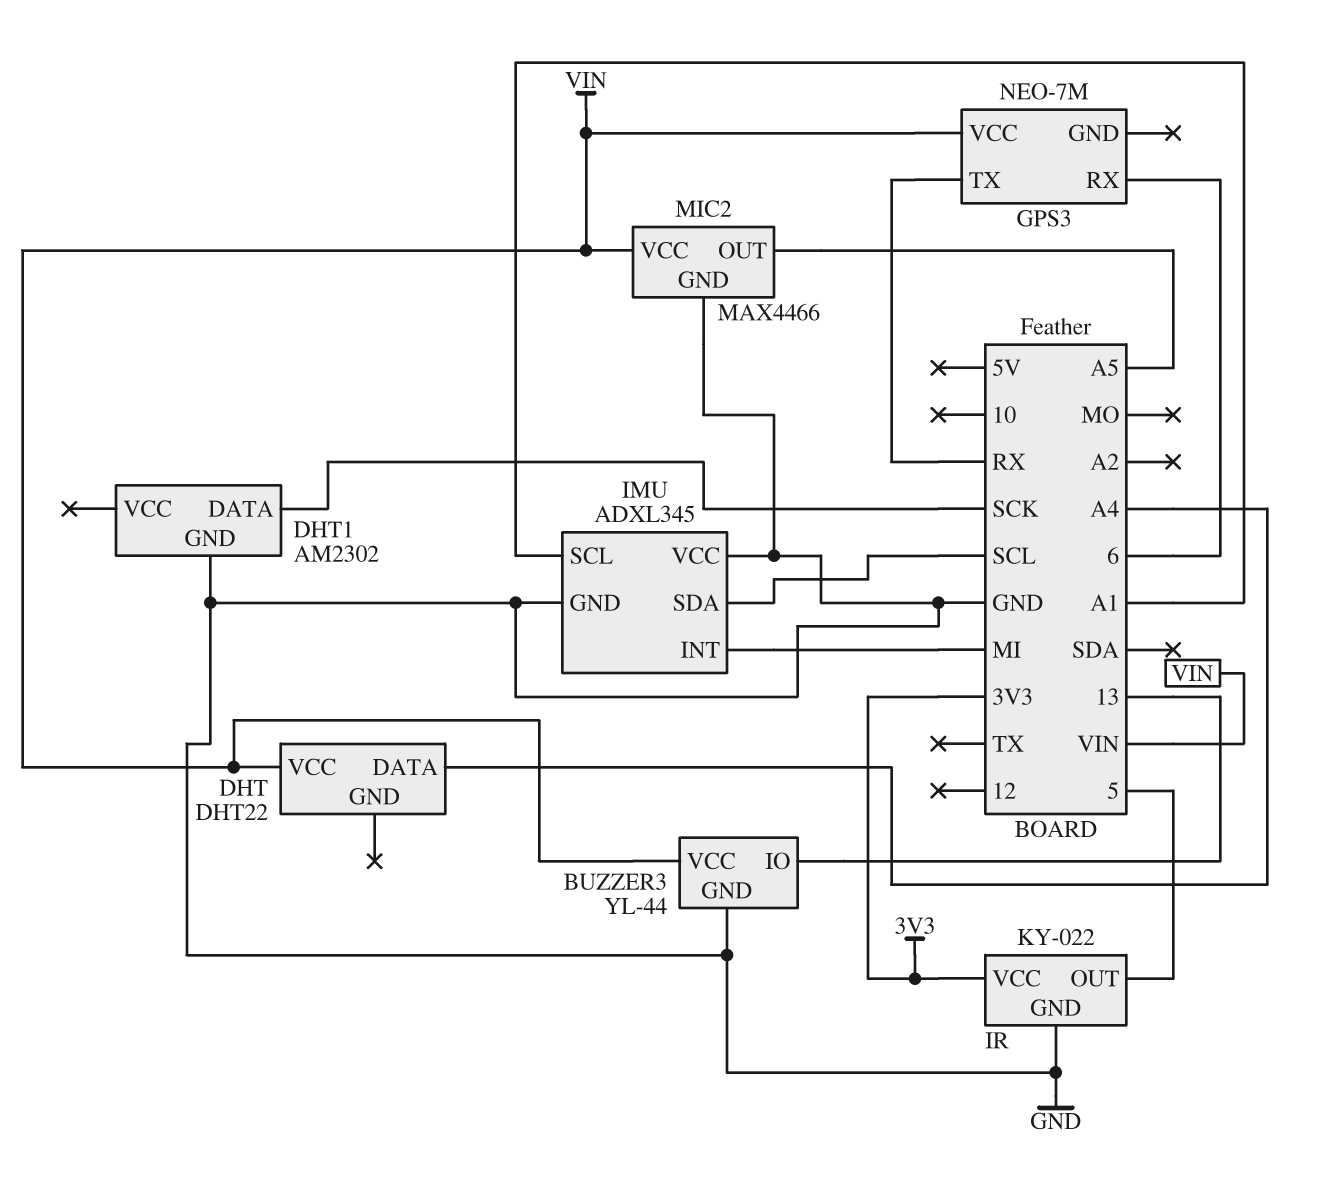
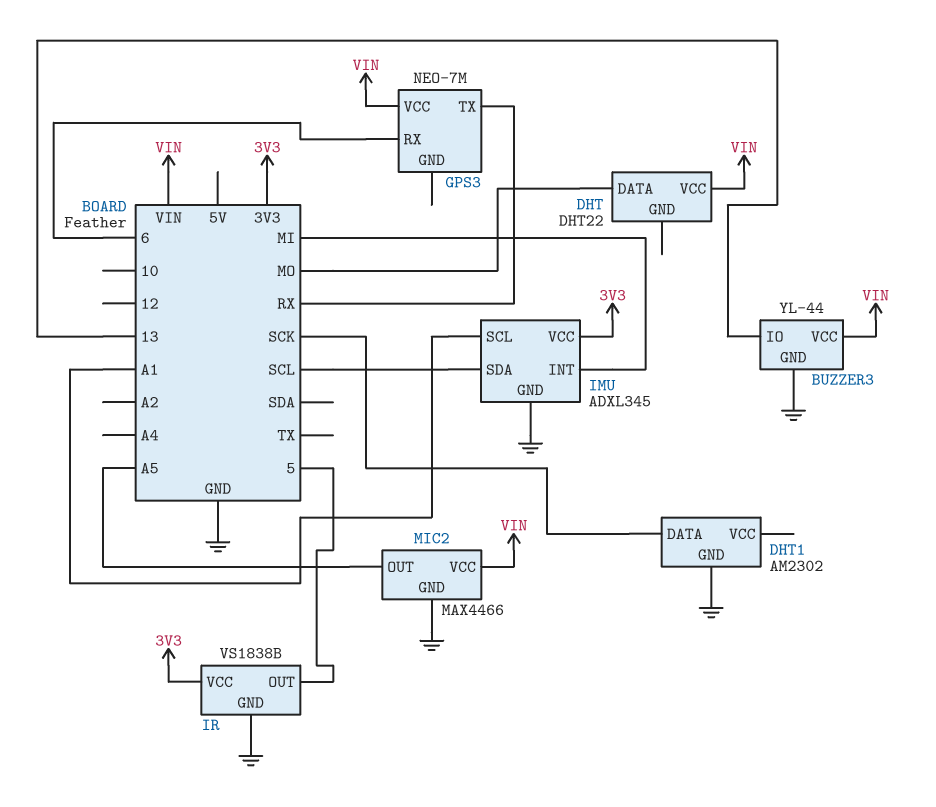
DHT pin DATA: A4 -> MO
IMU pin VCC: GND -> 3V3
IR: KY-022 -> VS1838B

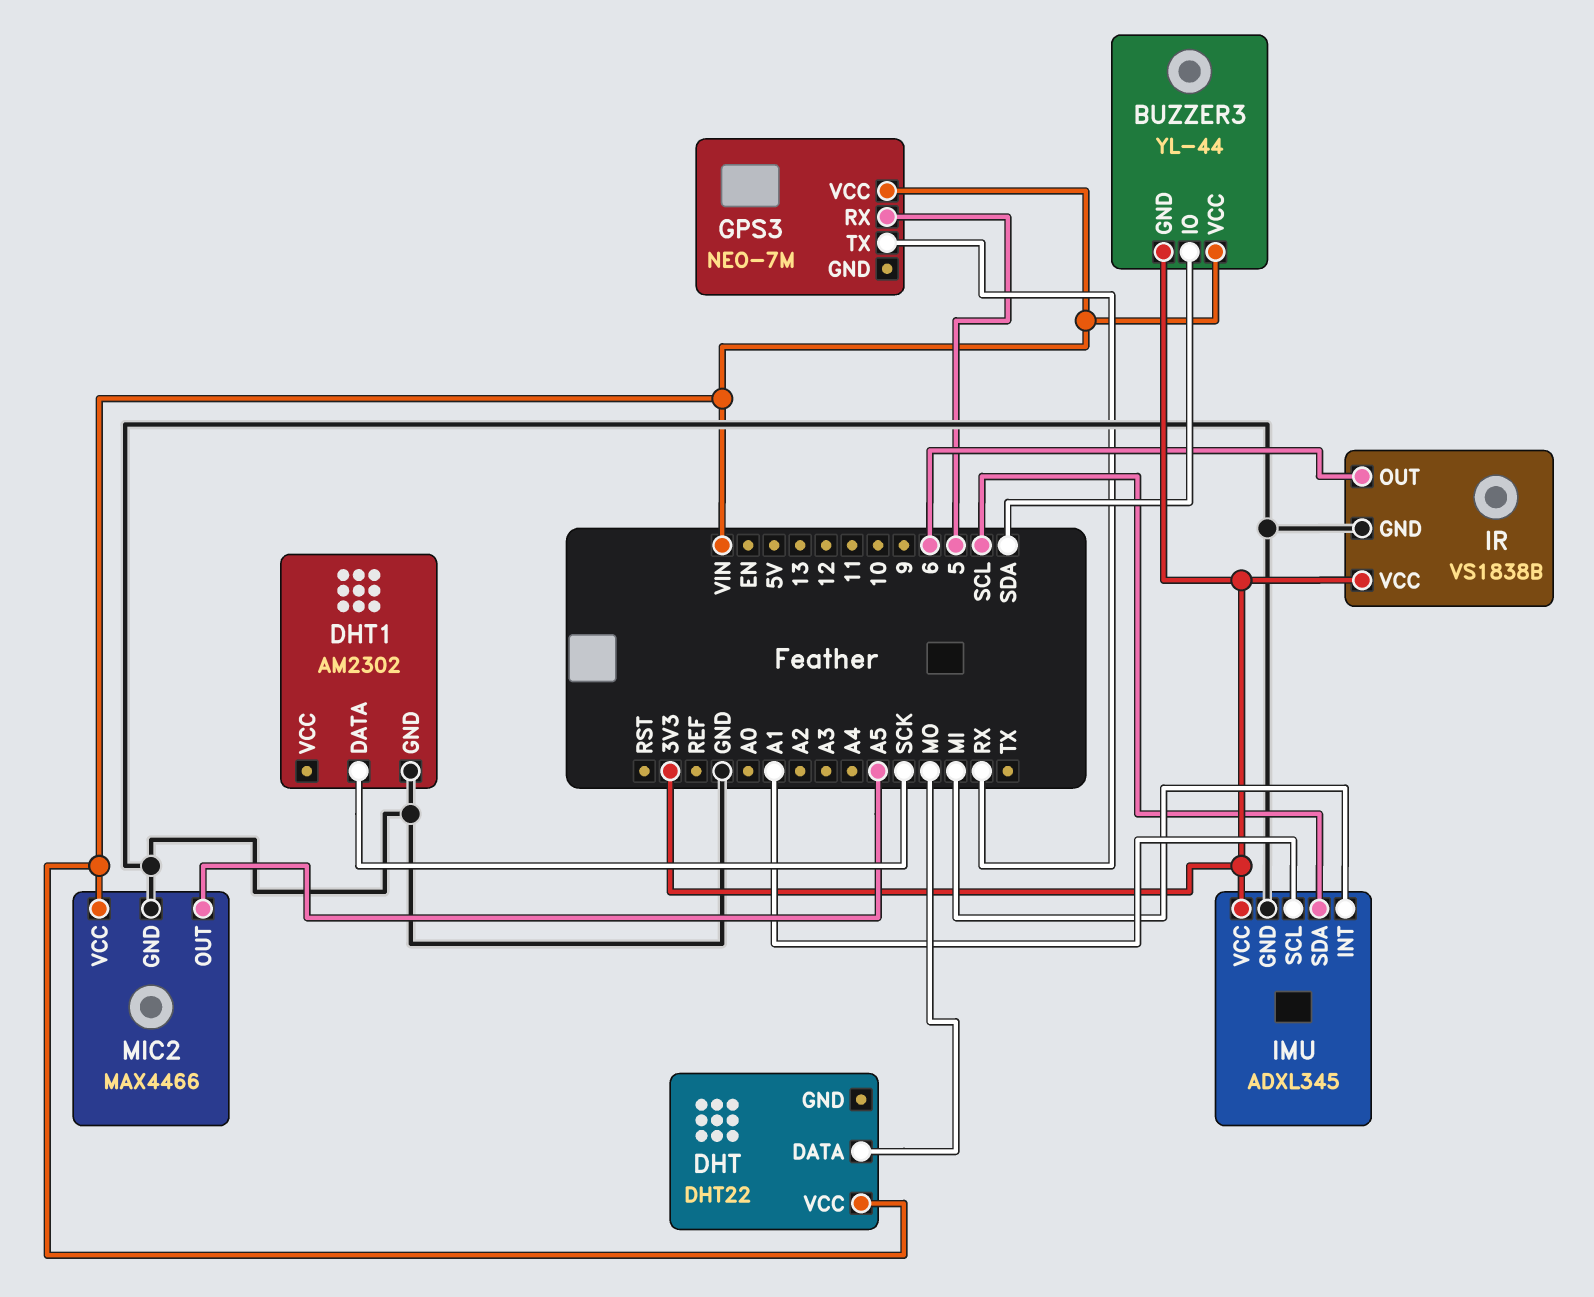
BUZZER3 pin GND: GND -> 3V3
BUZZER3 pin IO: 13 -> SDA
GPS3 pin RX: 6 -> 5
IR pin OUT: 5 -> 6

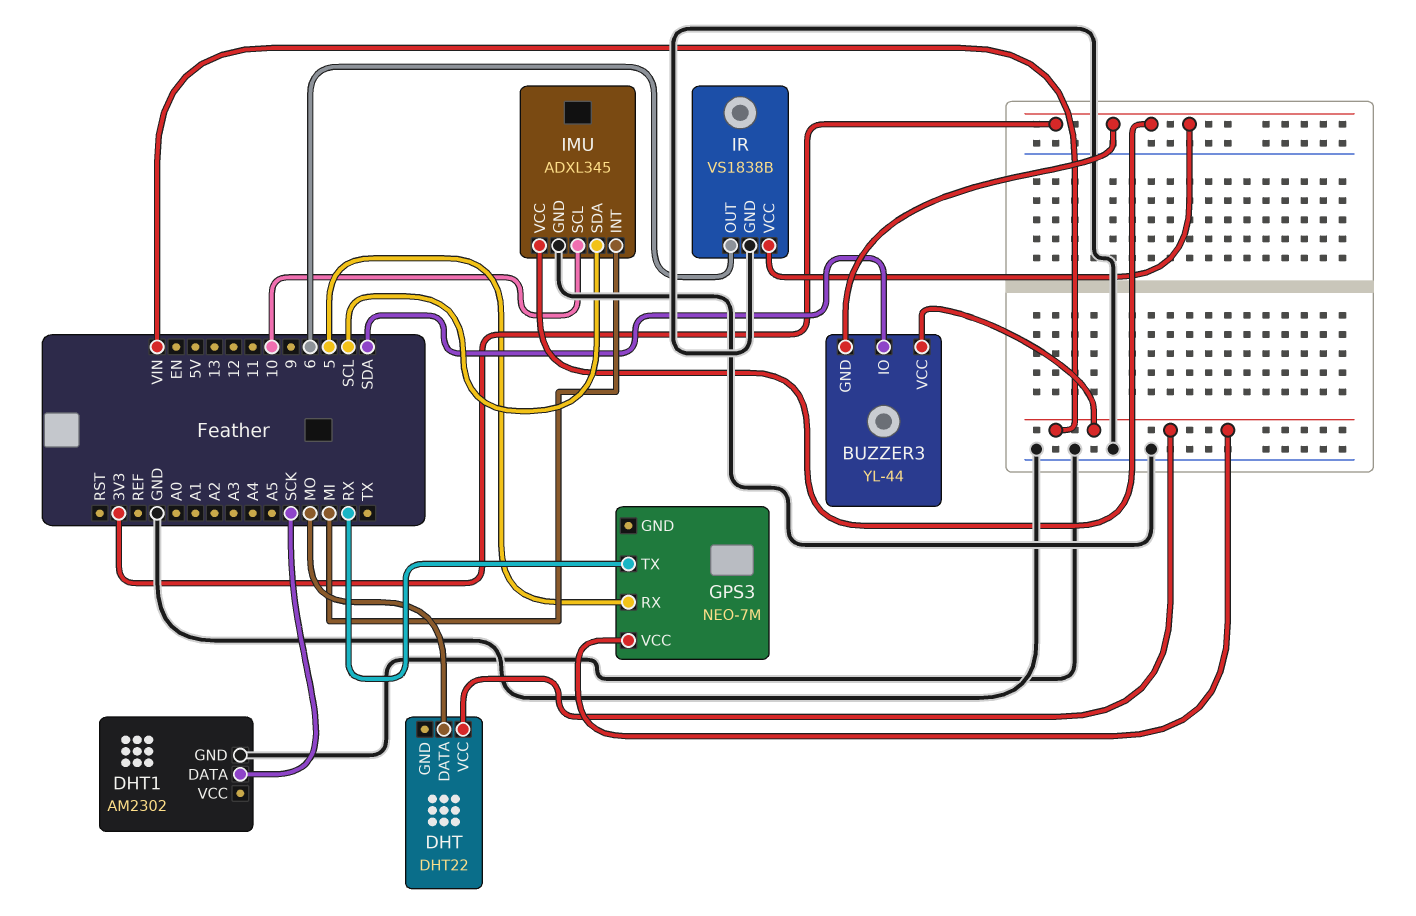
IMU pin SCL: A1 -> 10
MIC2: MAX4466 -> none
MIC2 pin GND: GND -> none
MIC2 pin OUT: A5 -> none
MIC2 pin VCC: VIN -> none

